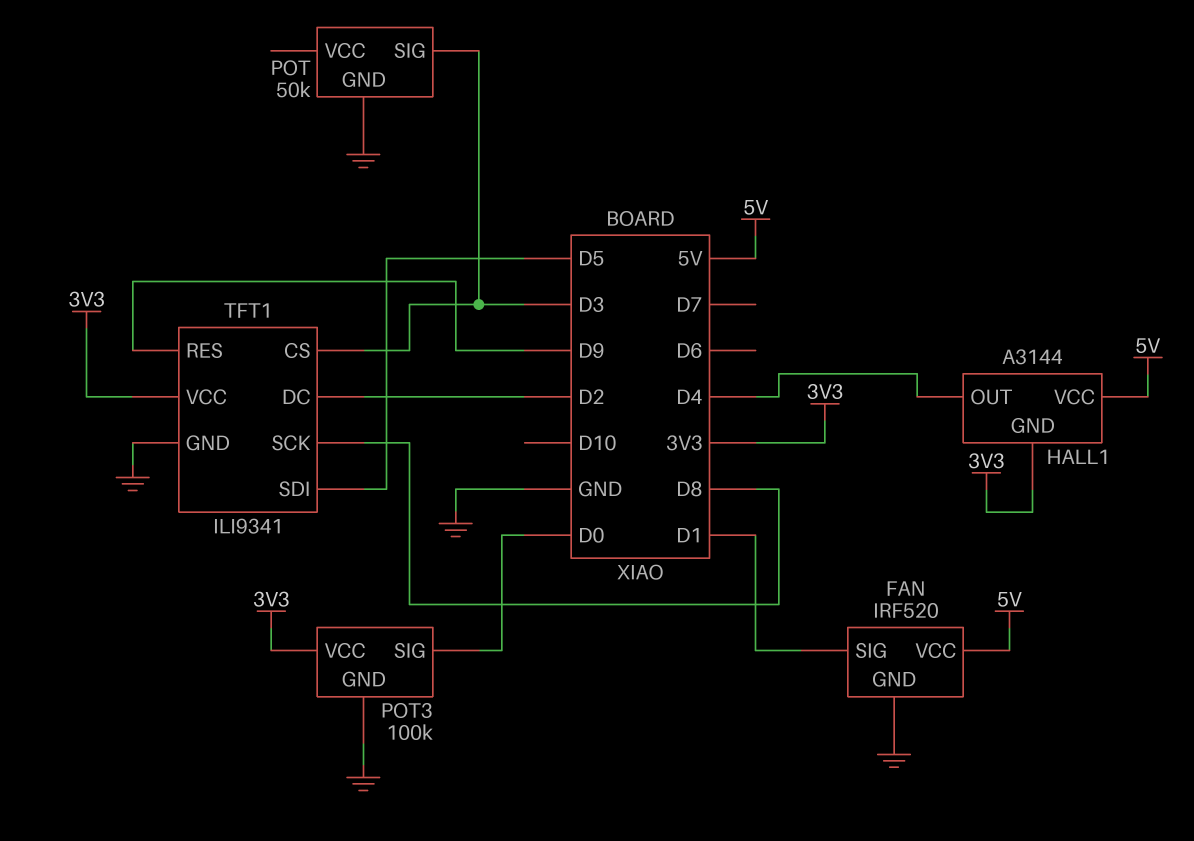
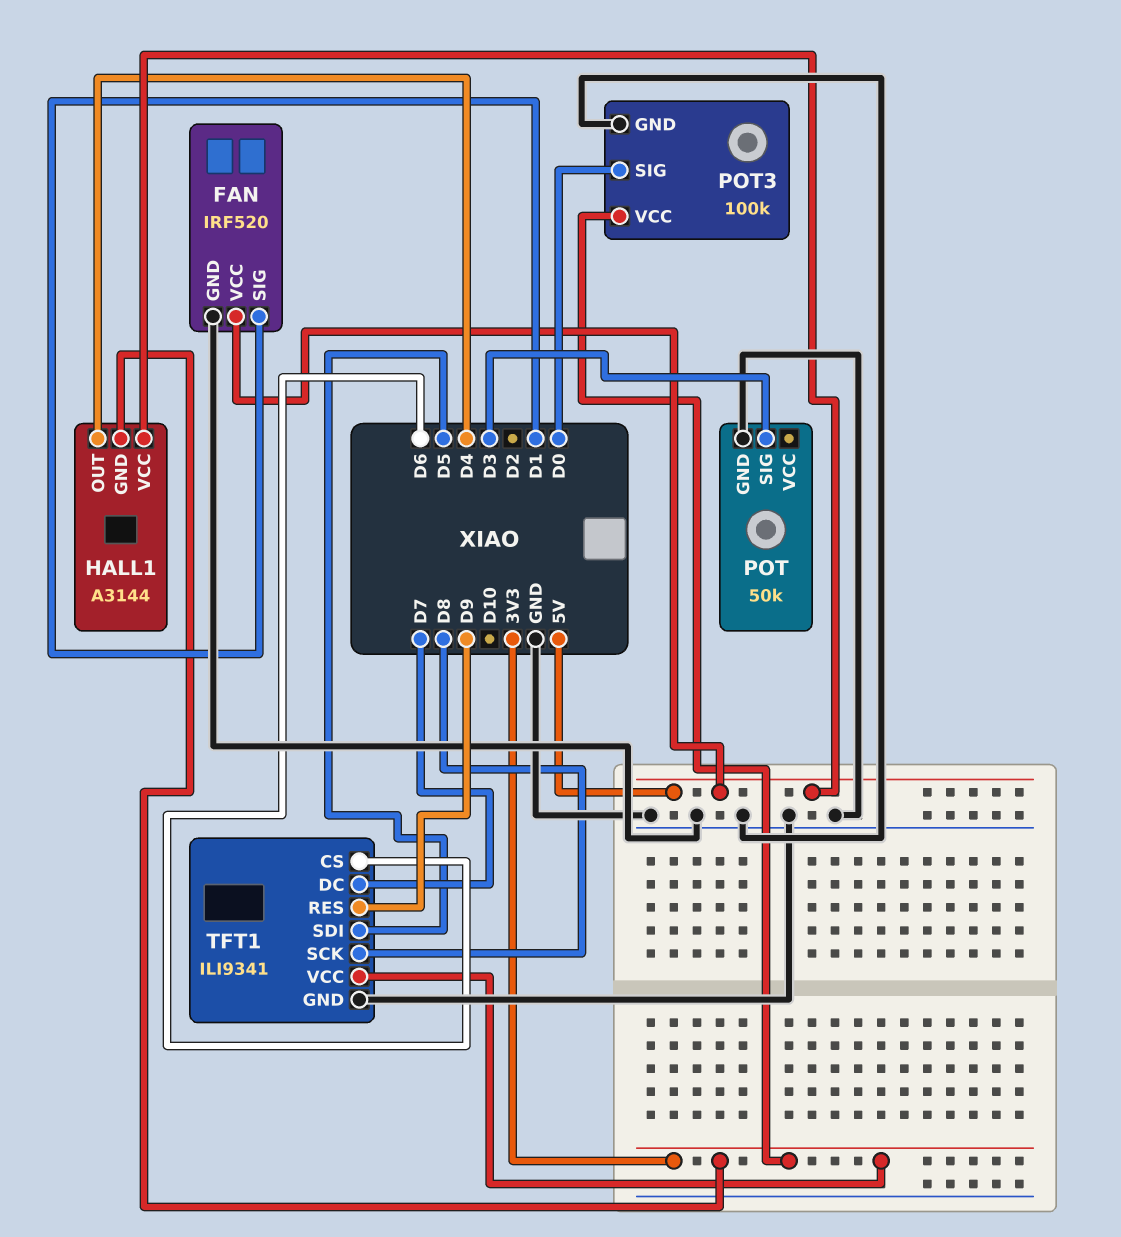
TFT1 pin CS: D3 -> D6
TFT1 pin DC: D2 -> D7

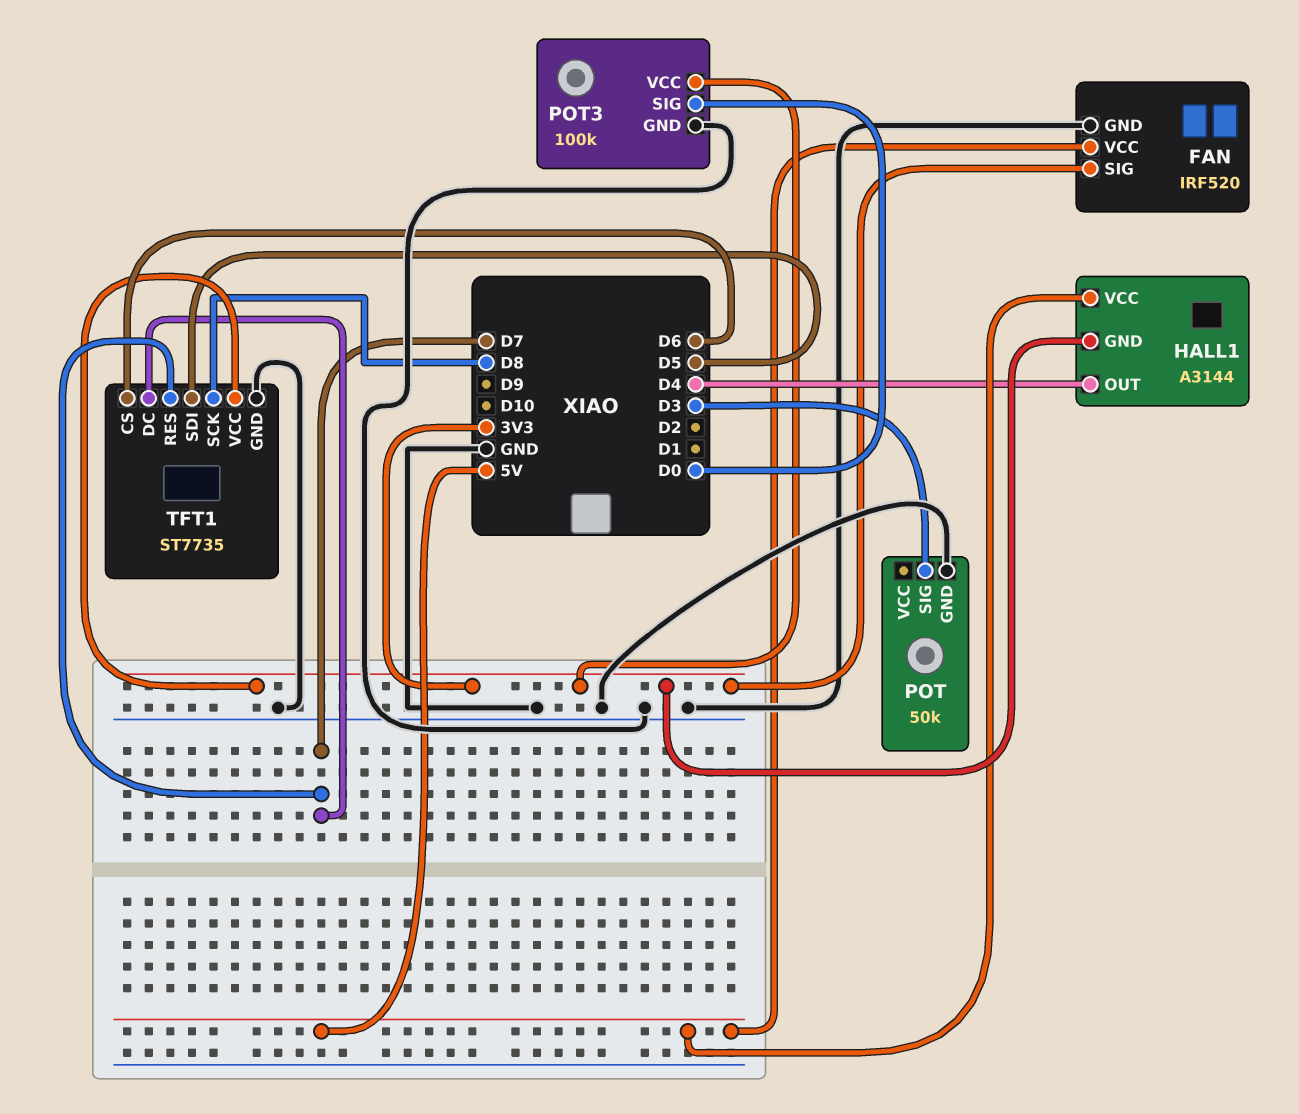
FAN pin SIG: D1 -> 3V3
TFT1: ILI9341 -> ST7735
TFT1 pin RES: D9 -> D7

